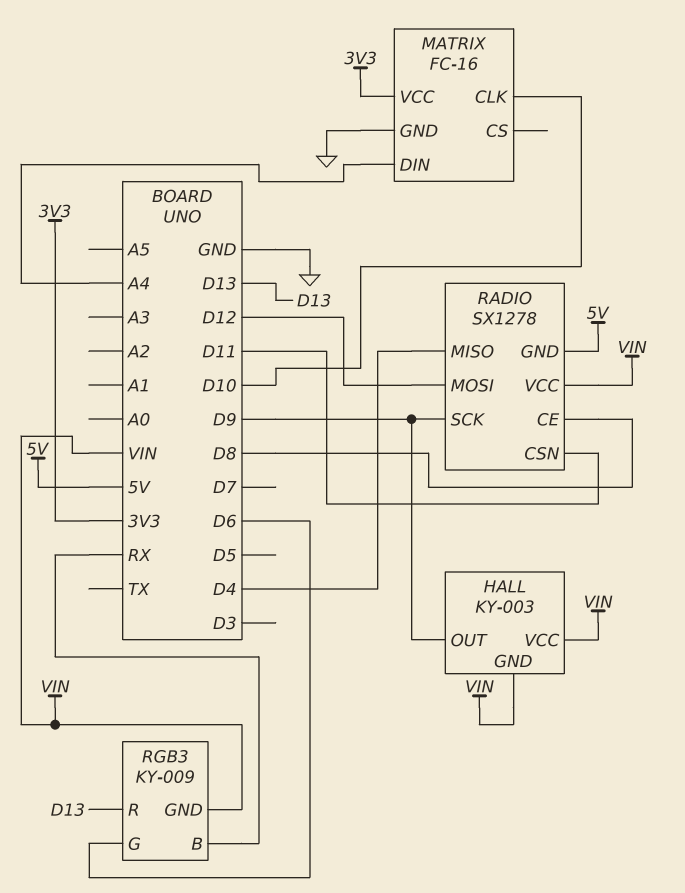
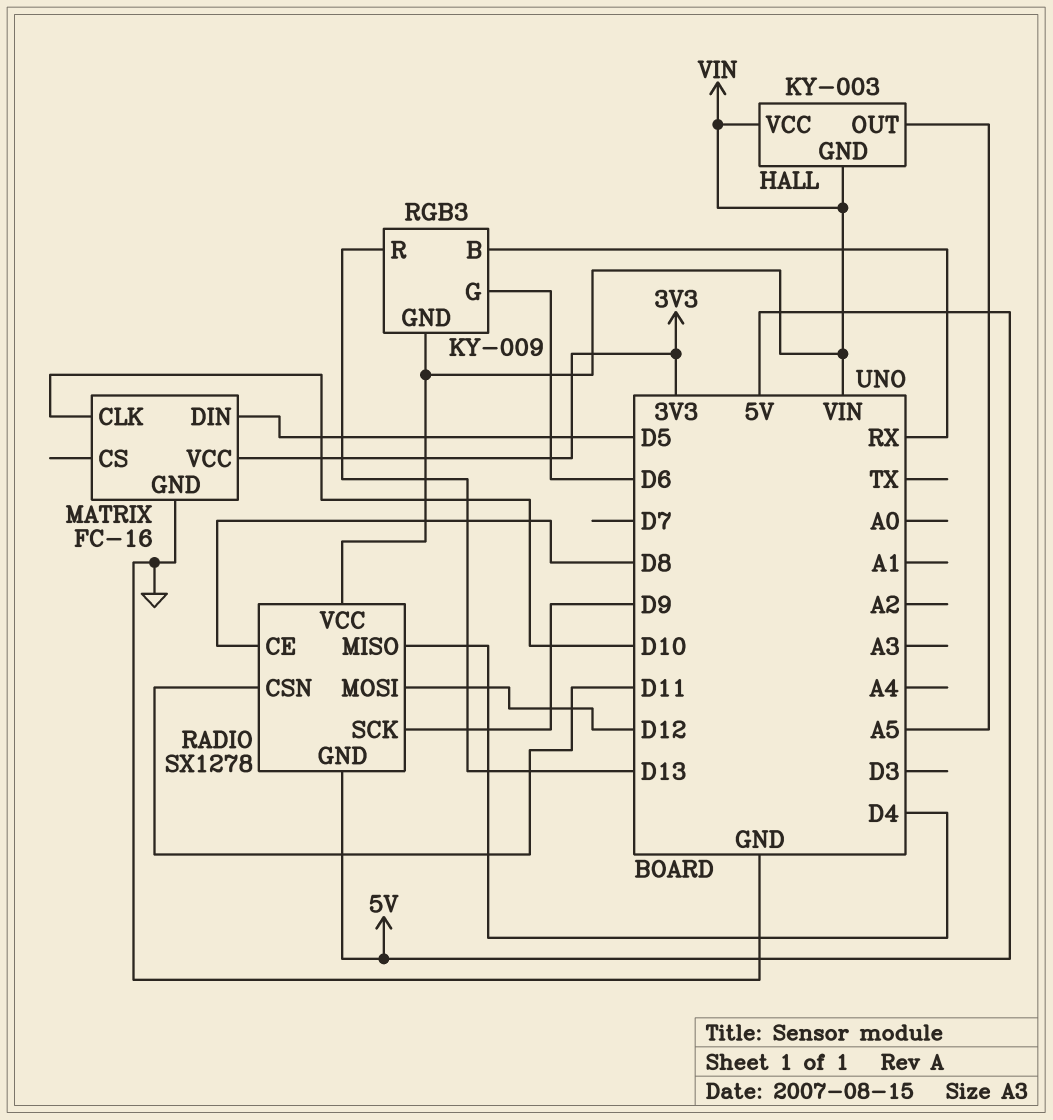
HALL pin OUT: D9 -> A5
MATRIX pin DIN: A4 -> D5

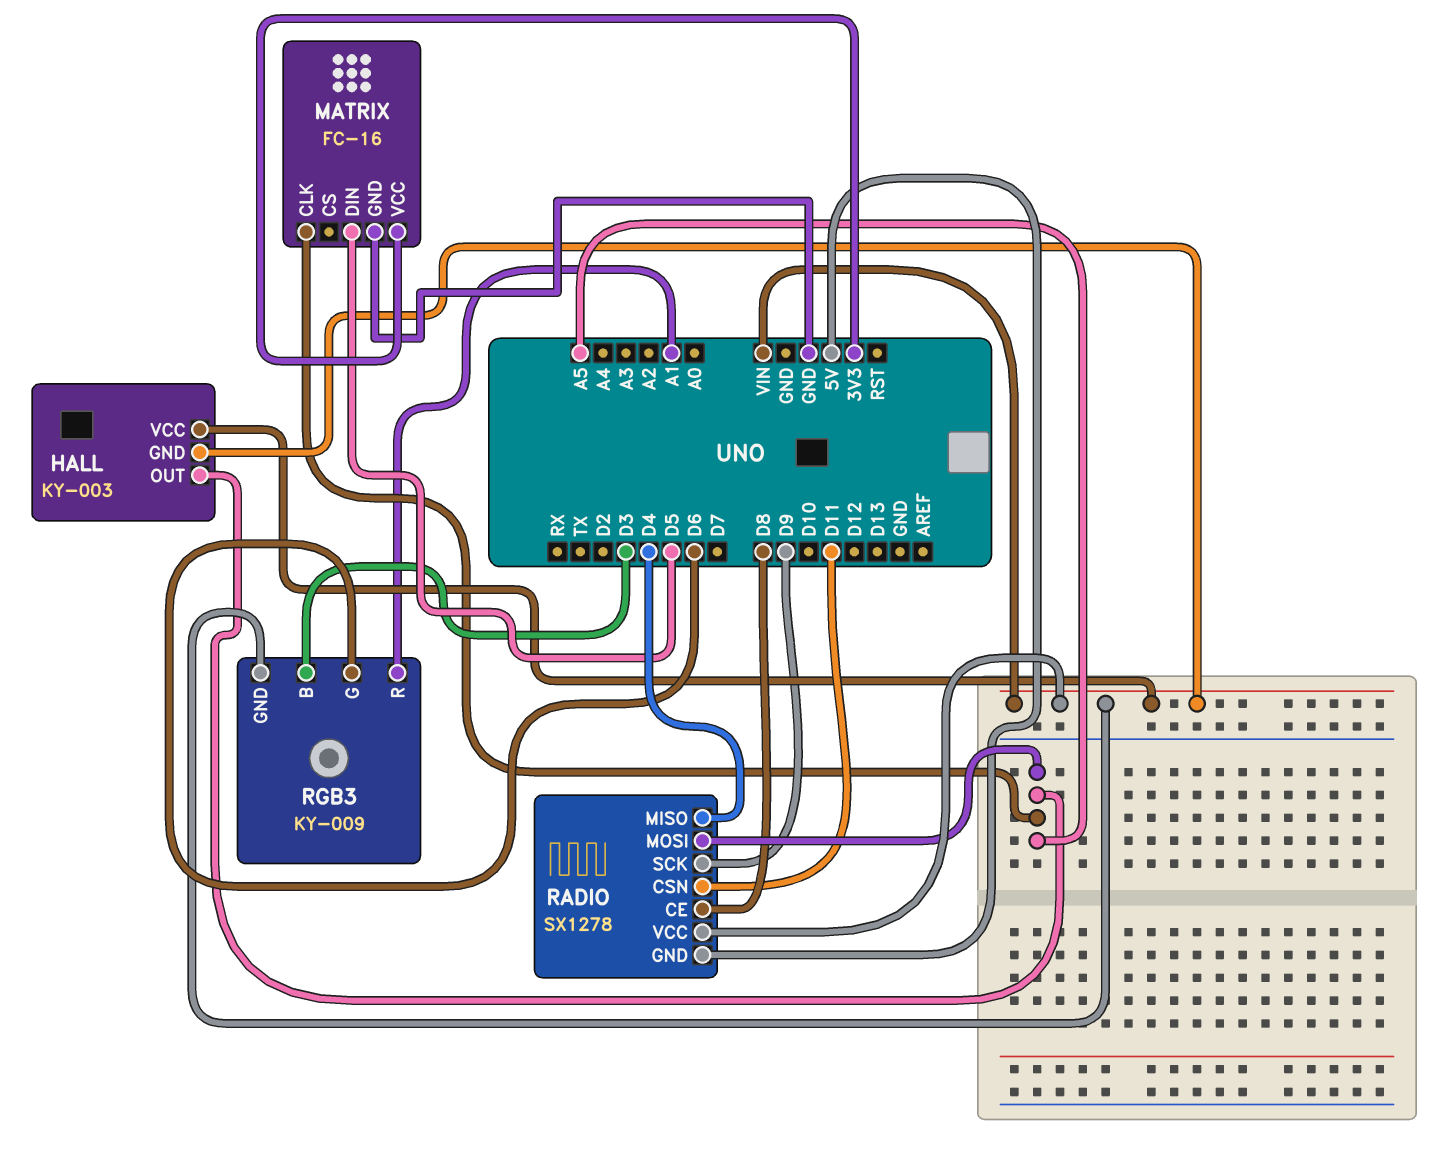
MATRIX pin CLK: D10 -> A5
RADIO pin MOSI: D12 -> A5
RGB3 pin B: RX -> D3
RGB3 pin R: D13 -> A1

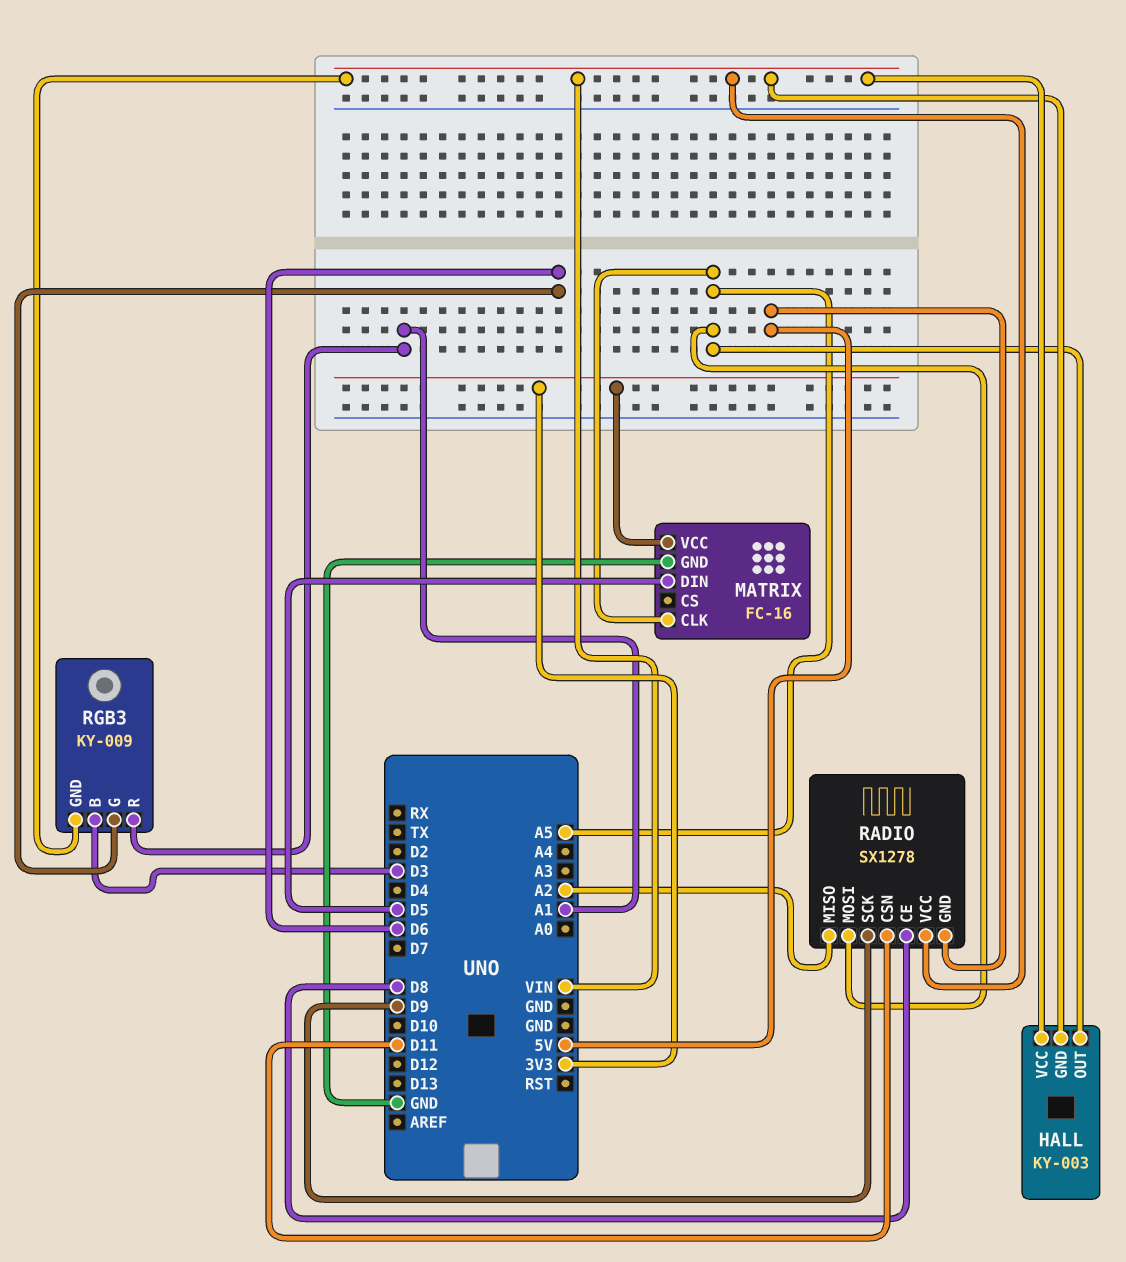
RADIO pin MISO: D4 -> A2

